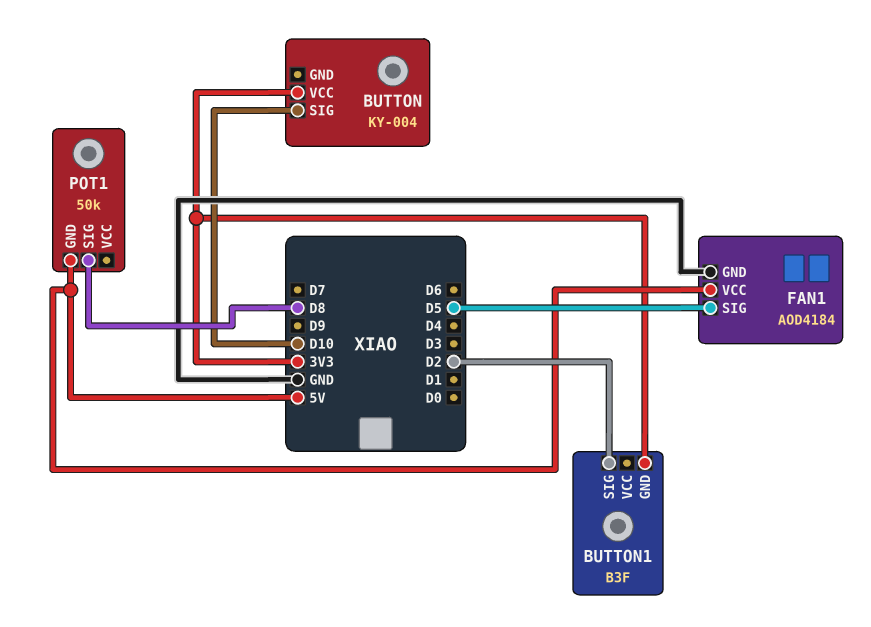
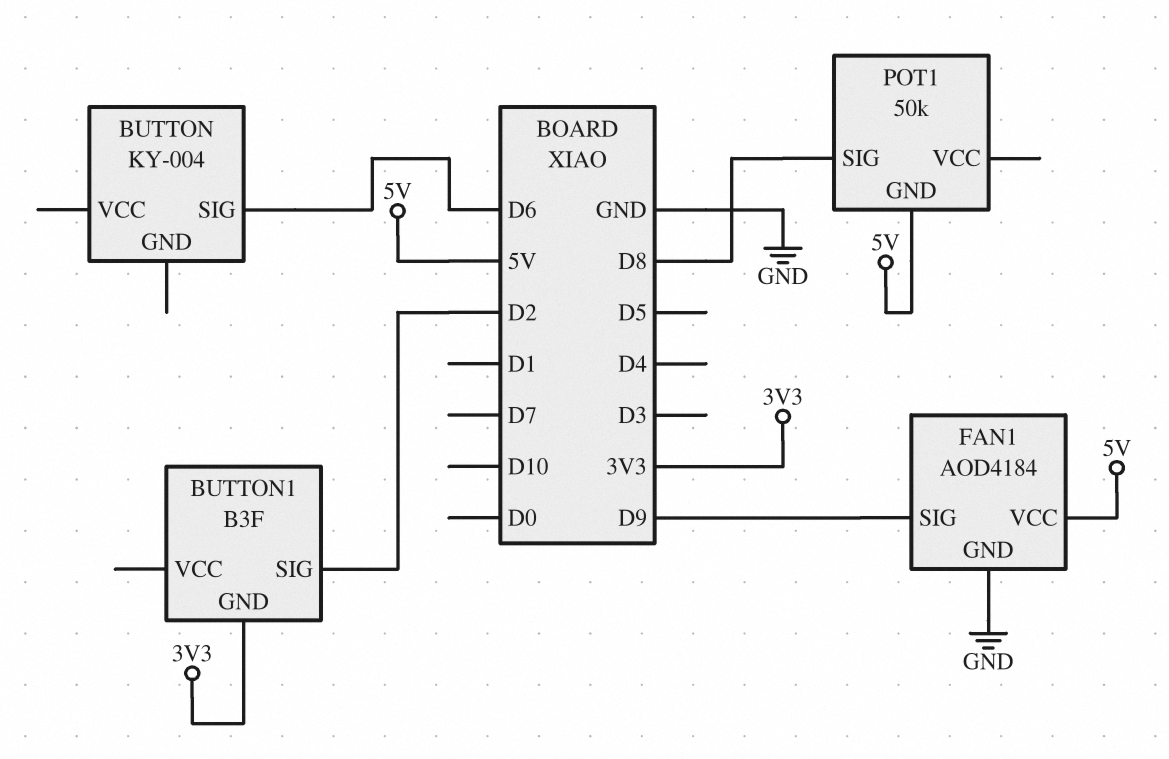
BUTTON pin SIG: D10 -> D6
BUTTON pin VCC: 3V3 -> none
FAN1 pin SIG: D5 -> D9

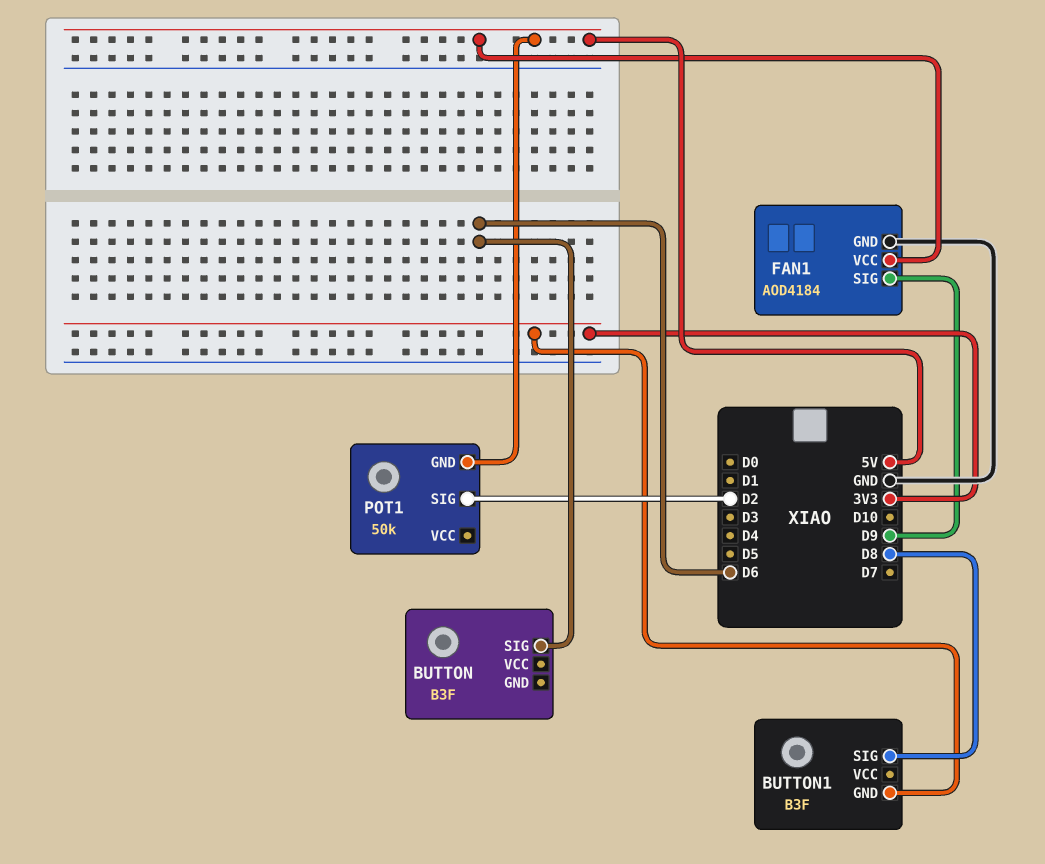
BUTTON: KY-004 -> B3F
BUTTON1 pin SIG: D2 -> D8
POT1 pin SIG: D8 -> D2

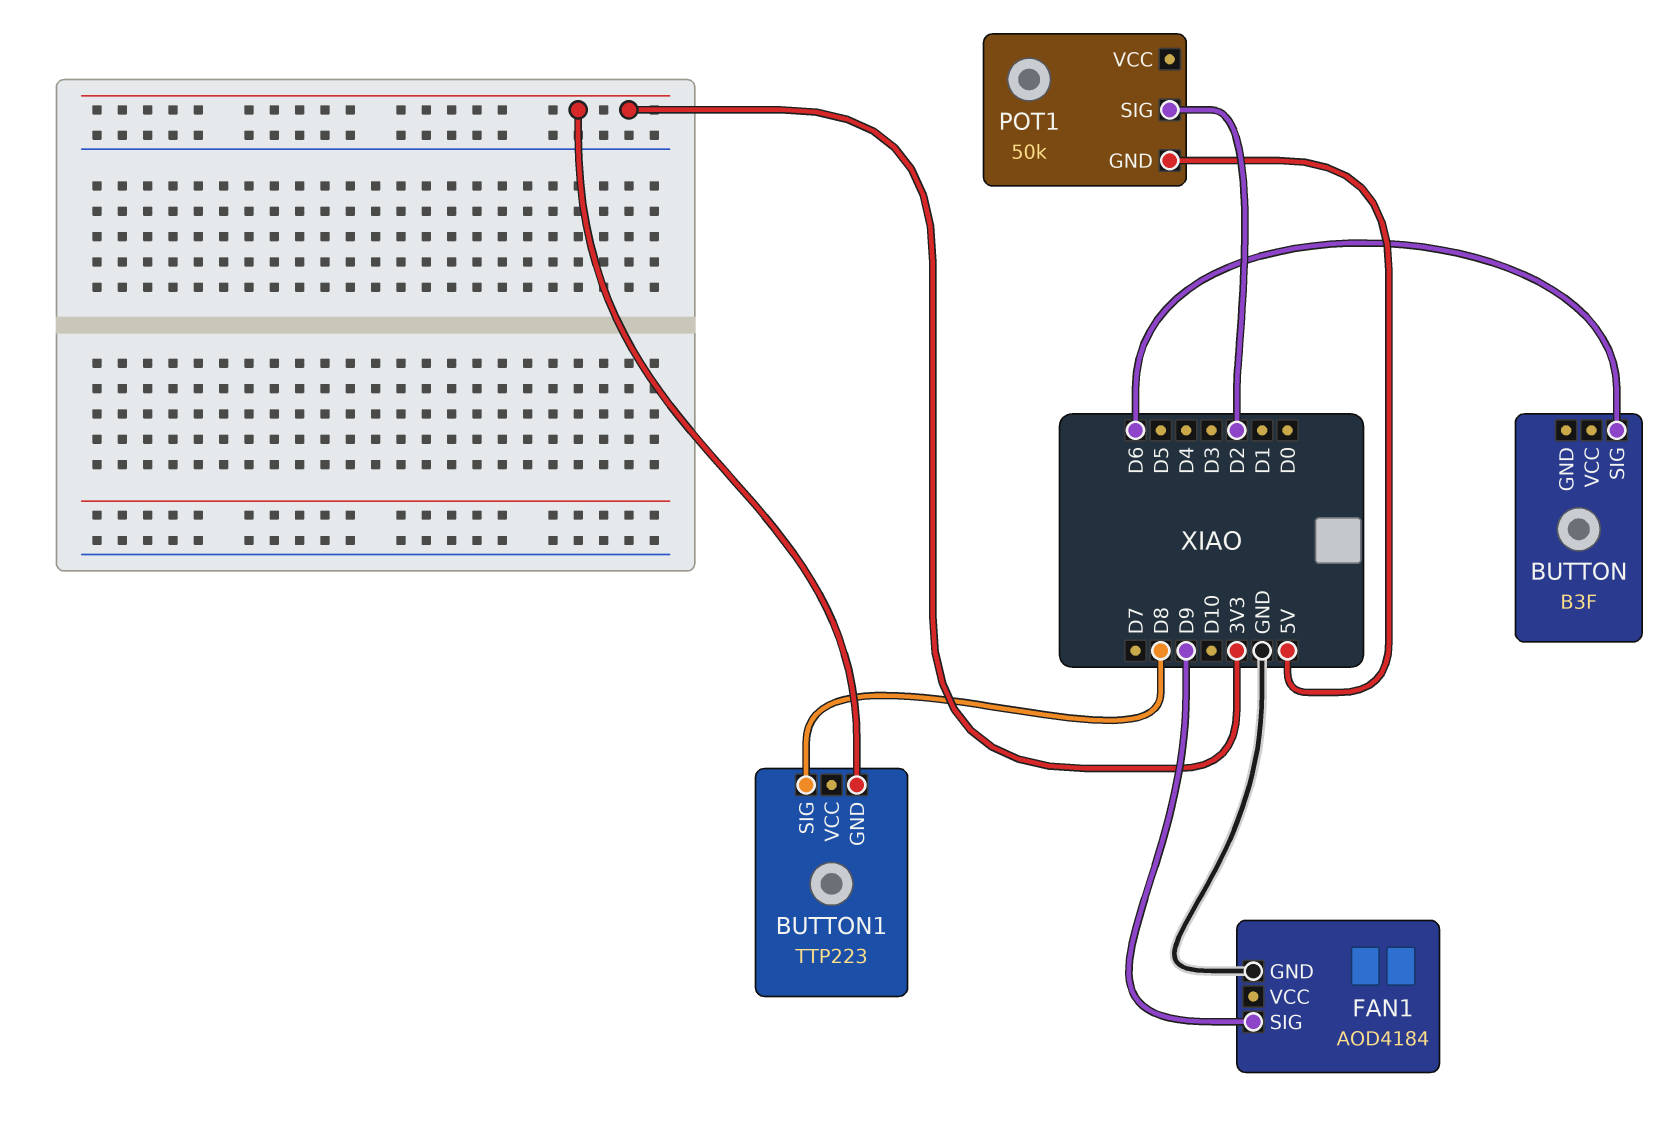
BUTTON1: B3F -> TTP223
FAN1 pin VCC: 5V -> none

